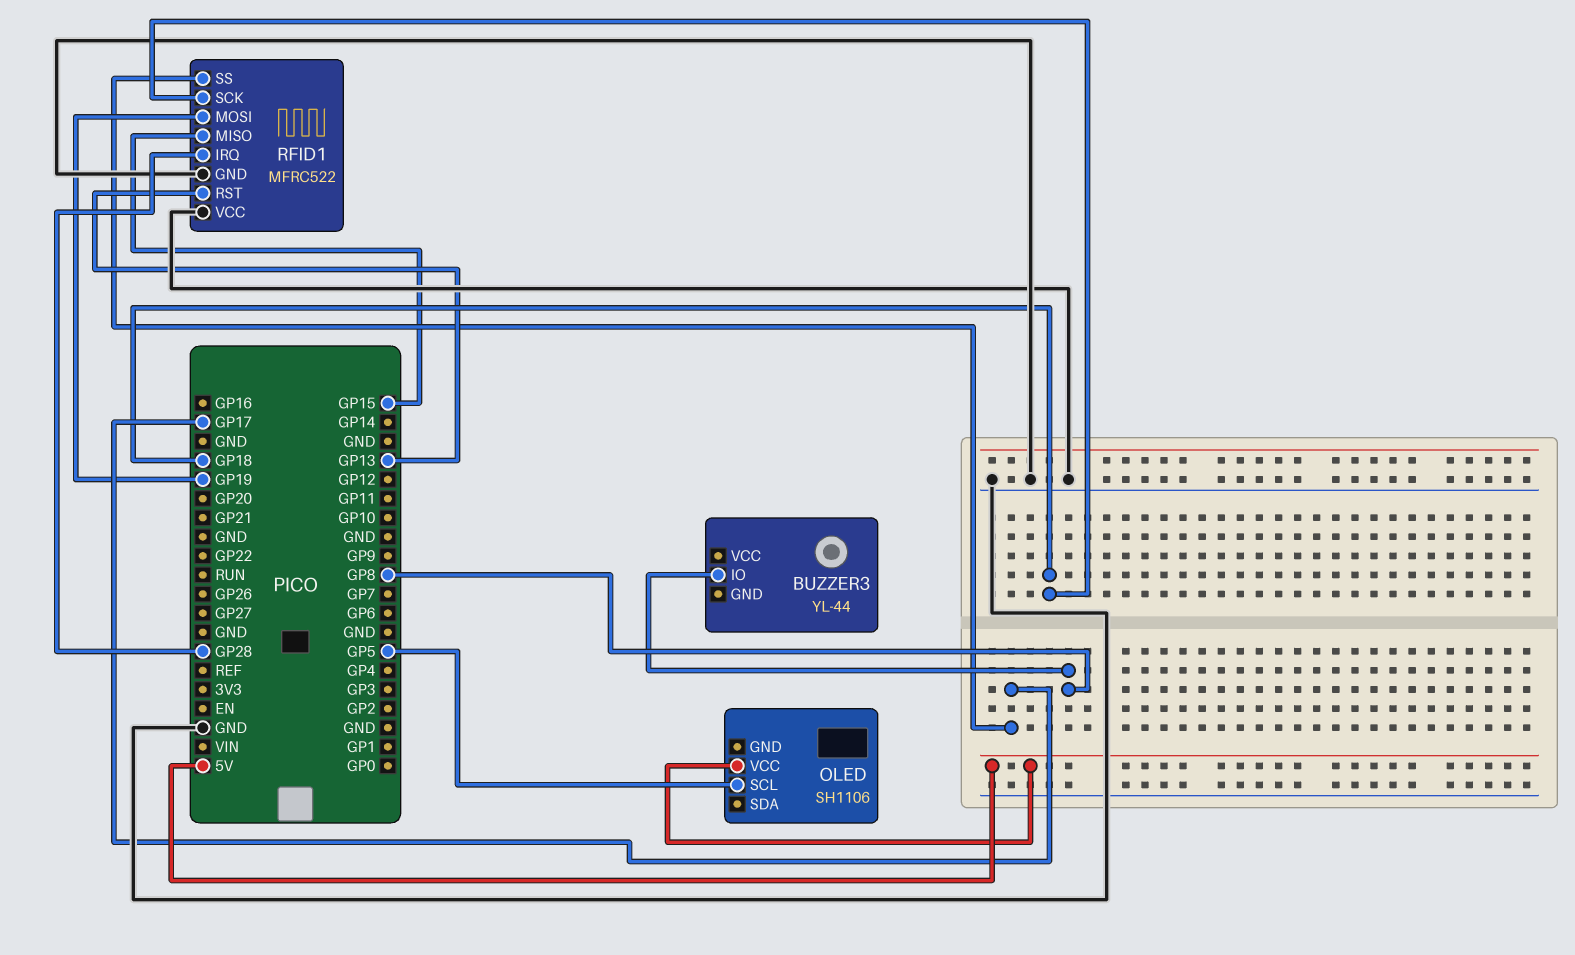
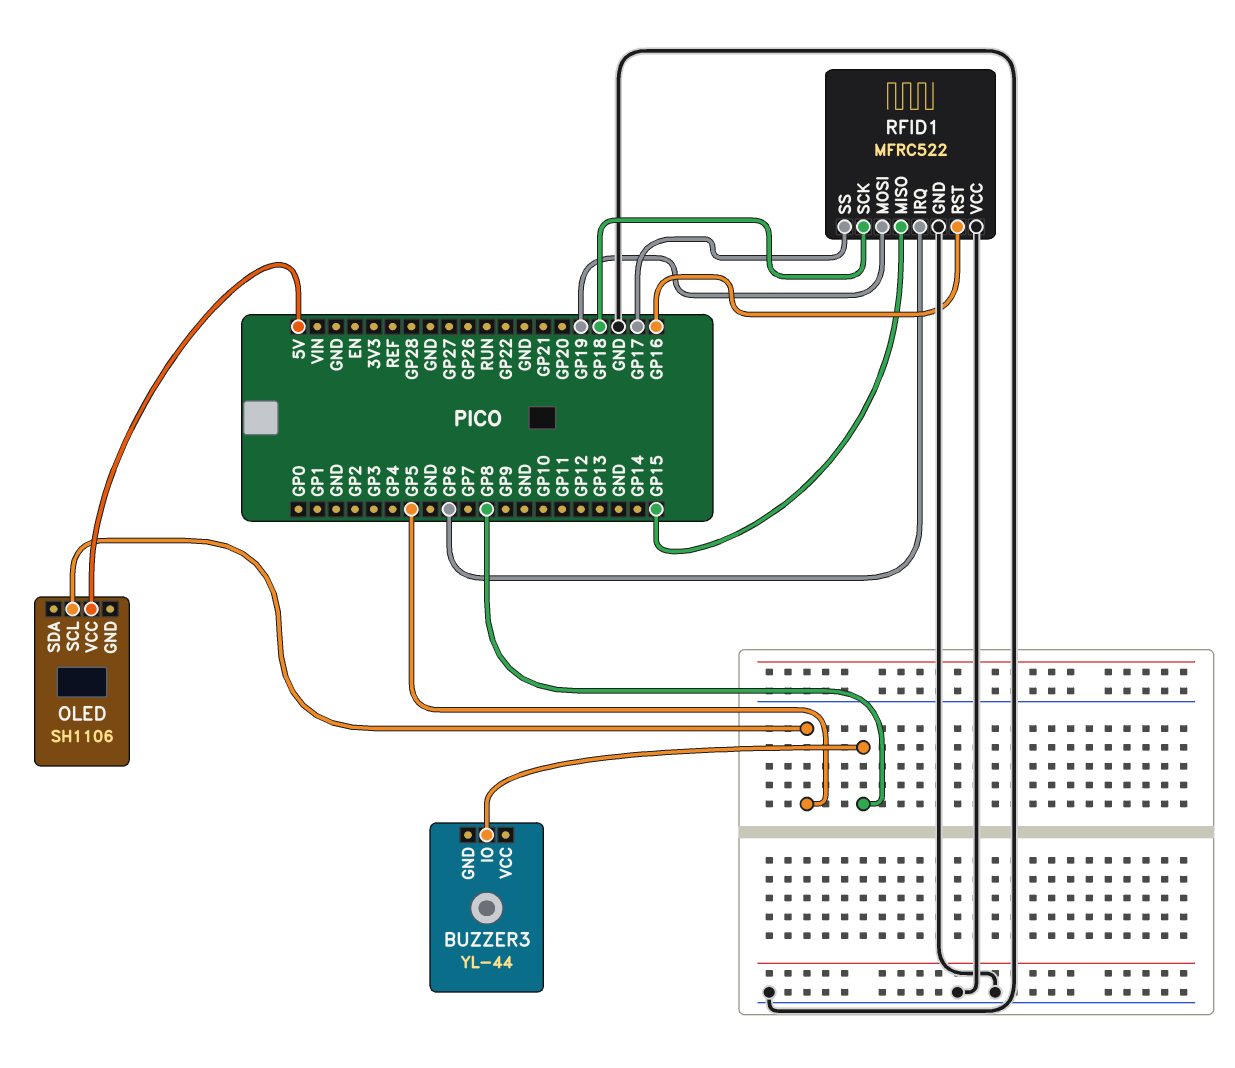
RFID1 pin IRQ: GP28 -> GP6
RFID1 pin RST: GP13 -> GP16

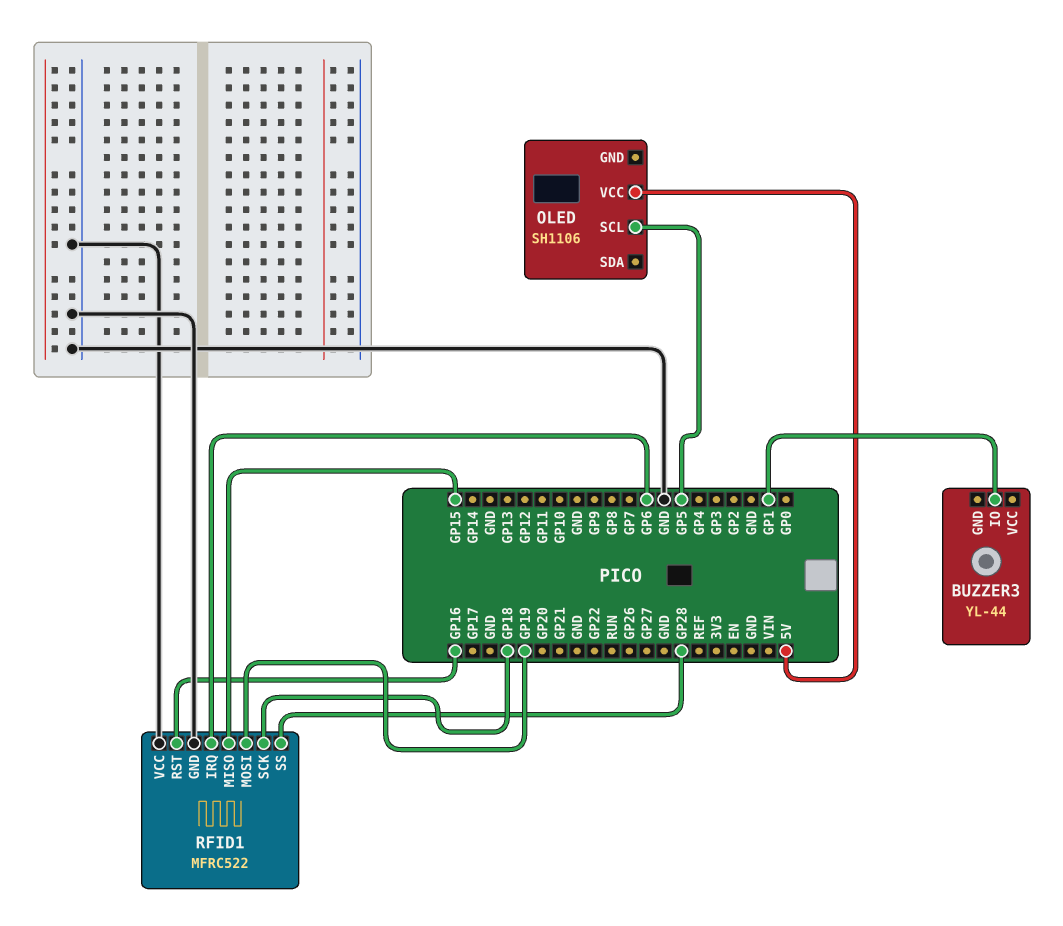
BUZZER3 pin IO: GP8 -> GP1
RFID1 pin SS: GP17 -> GP28

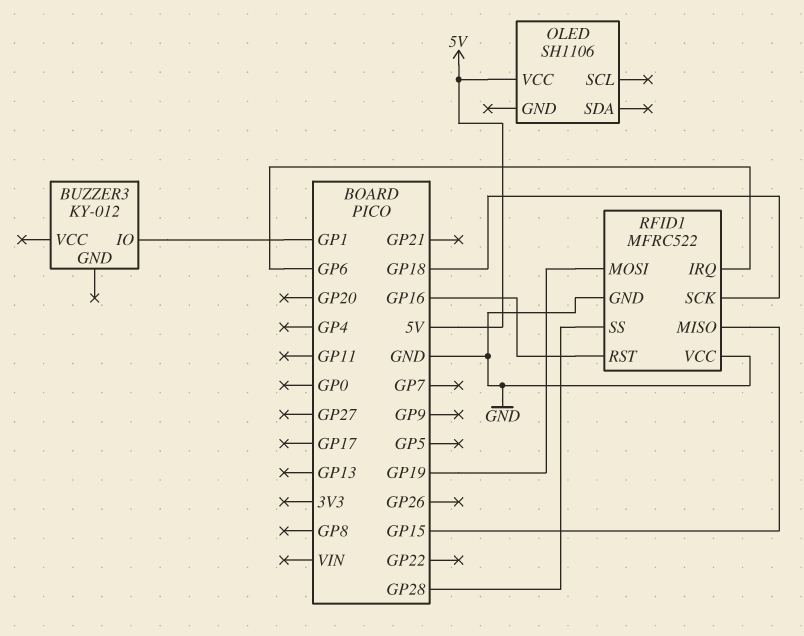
BUZZER3: YL-44 -> KY-012
OLED pin SCL: GP5 -> none

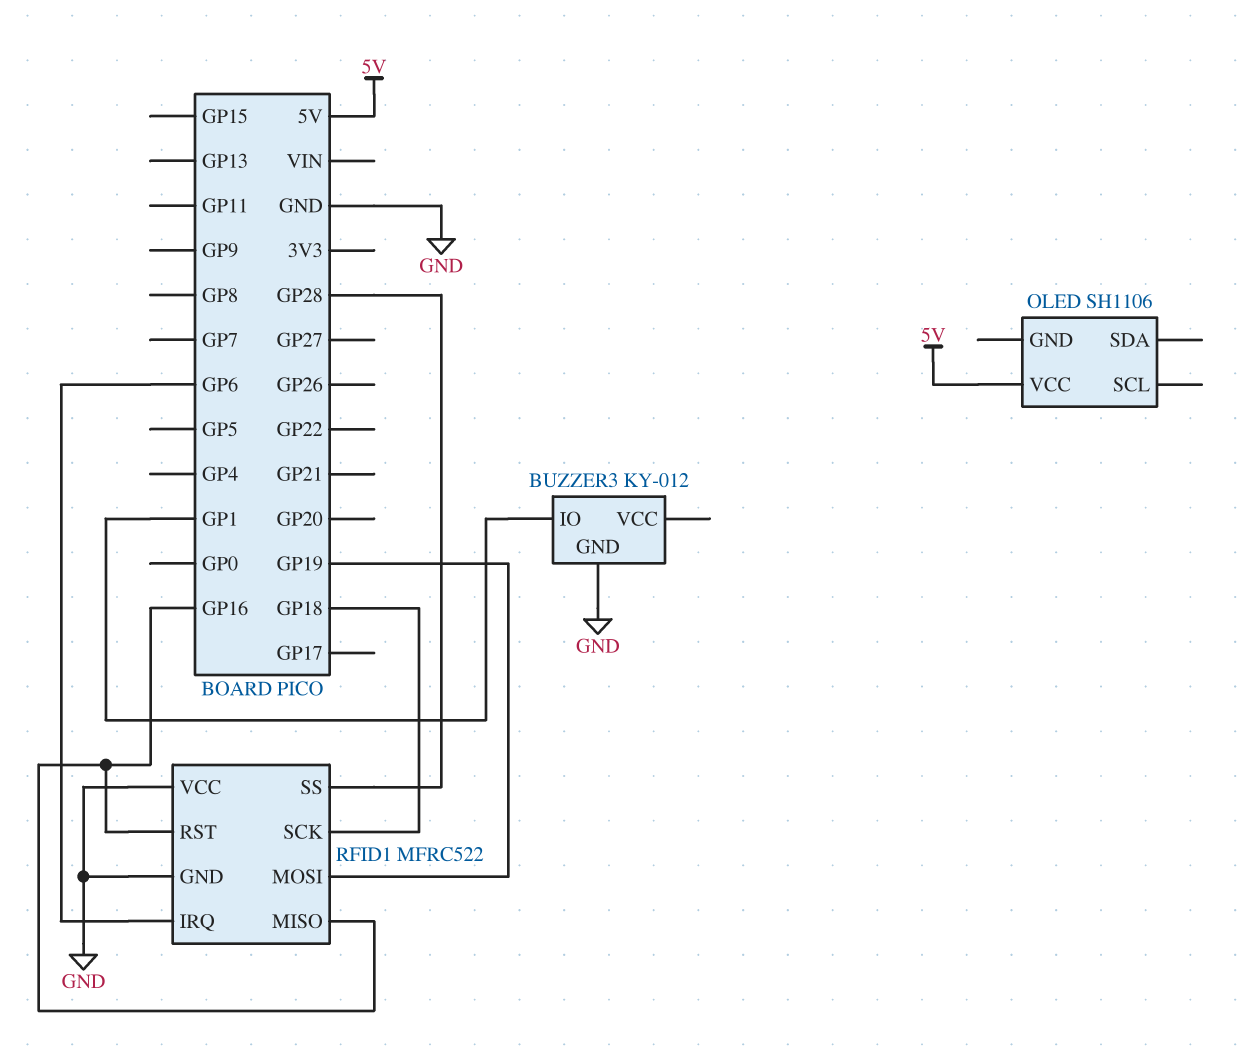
BUZZER3 pin GND: none -> GND
RFID1 pin MISO: GP15 -> GP16

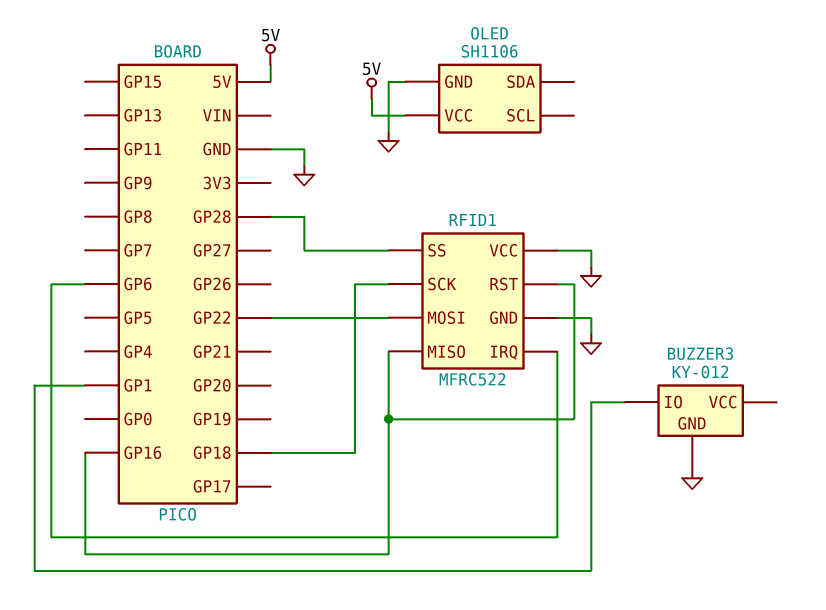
OLED pin GND: none -> GND
RFID1 pin MOSI: GP19 -> GP22

